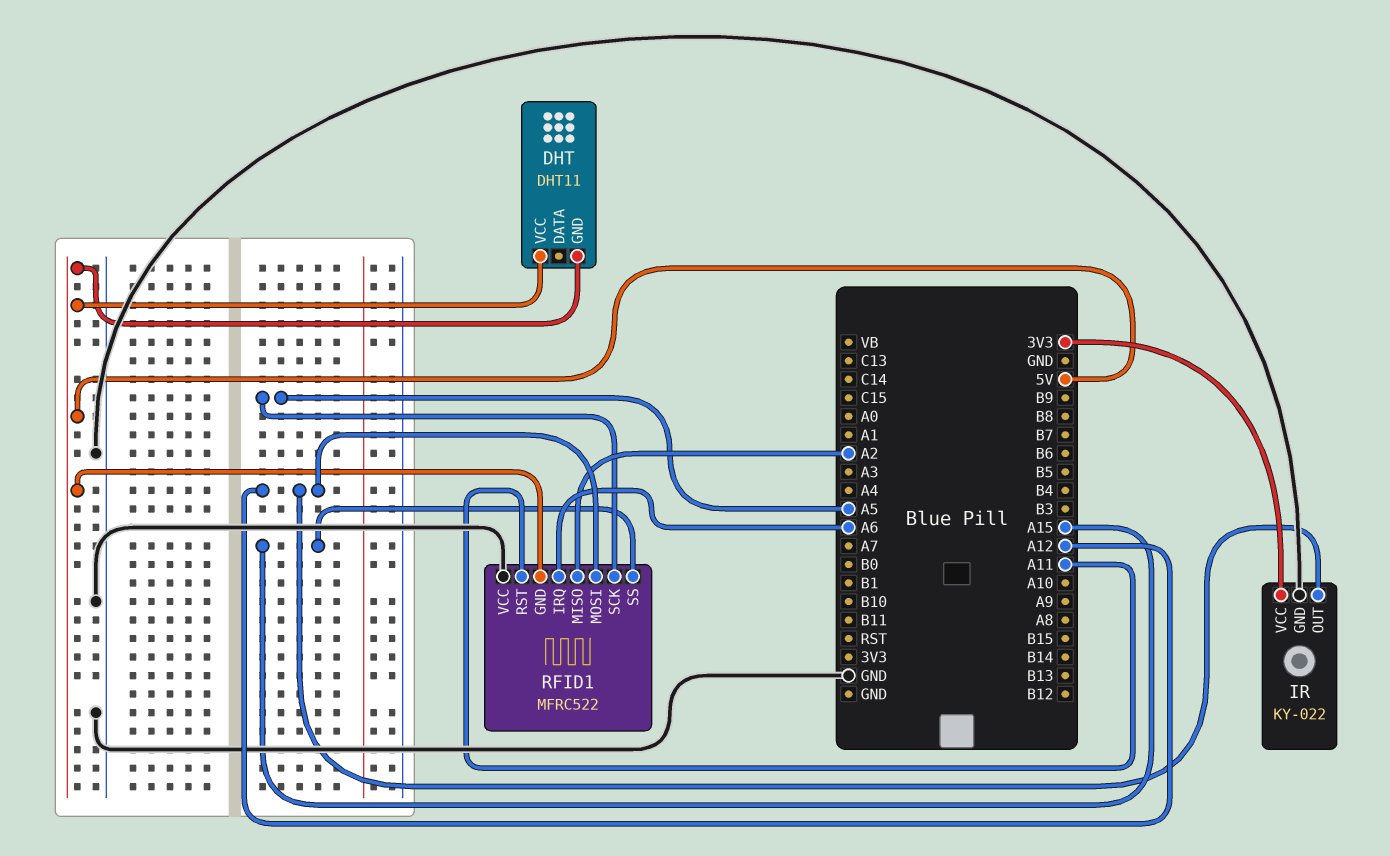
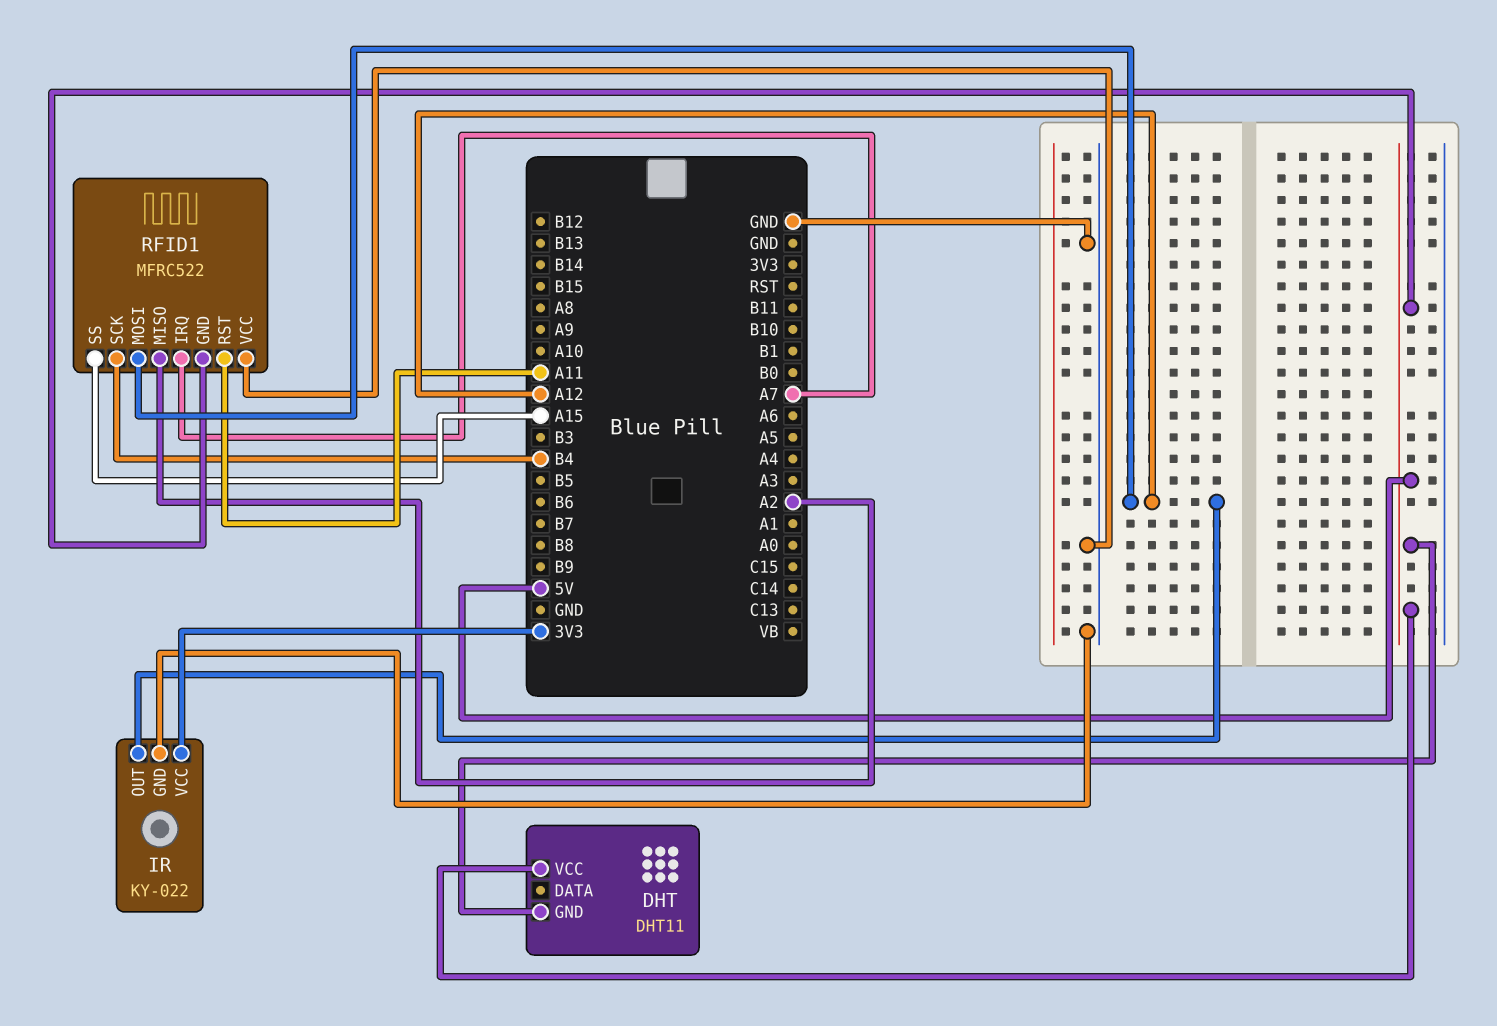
RFID1 pin IRQ: A6 -> A7
RFID1 pin SCK: A5 -> B4

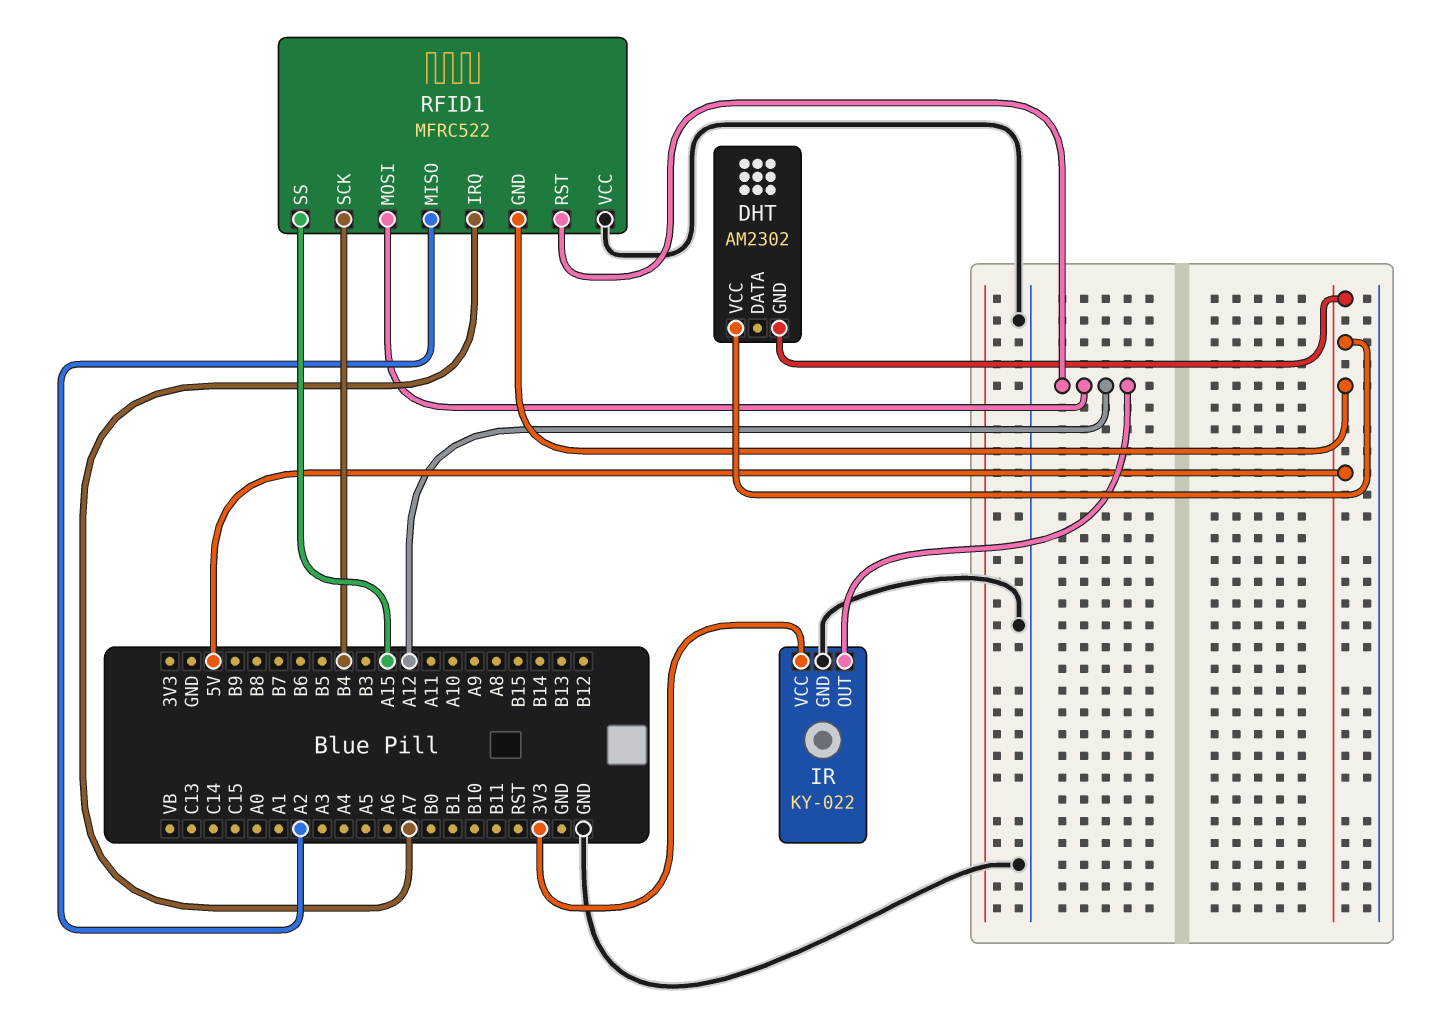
DHT: DHT11 -> AM2302
RFID1 pin RST: A11 -> A12

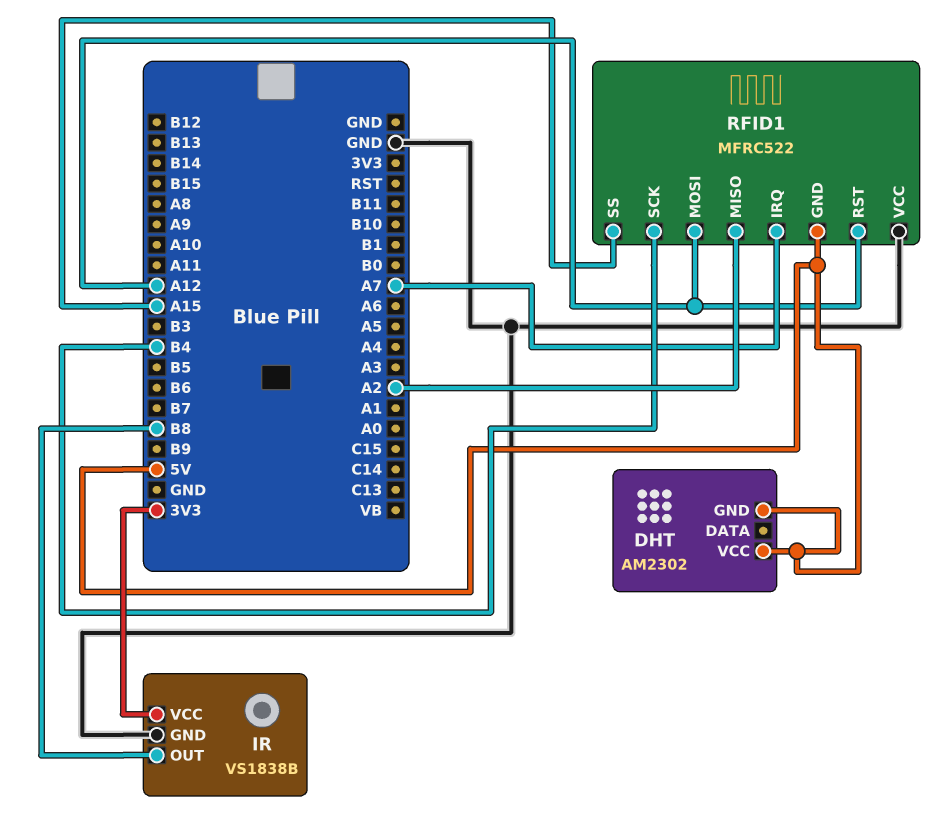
IR: KY-022 -> VS1838B
IR pin OUT: A12 -> B8

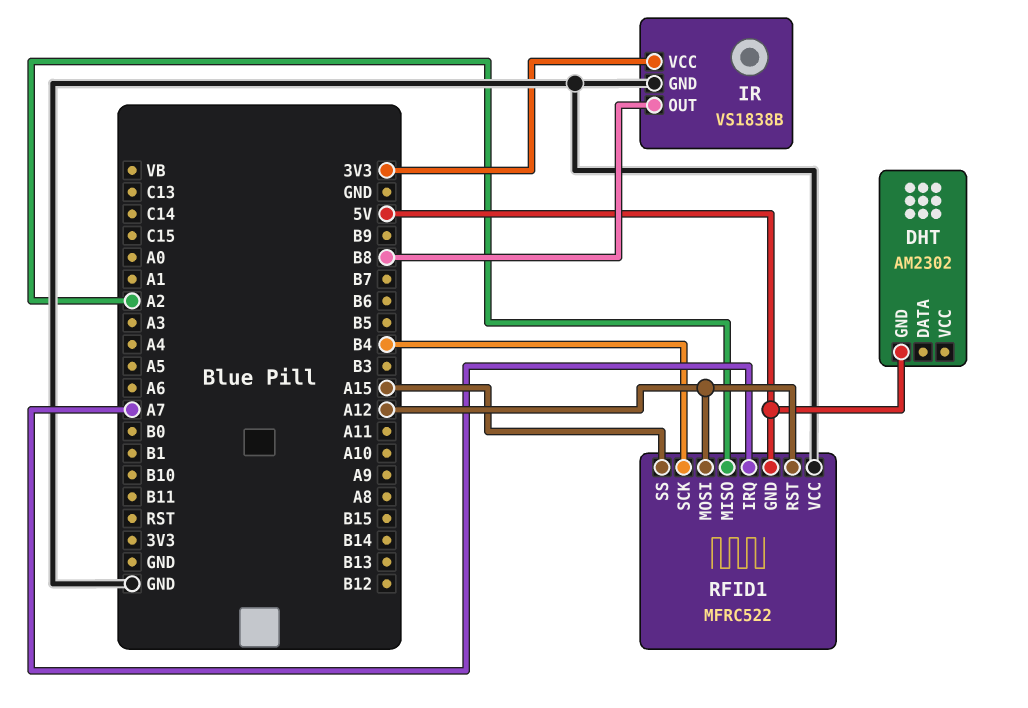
DHT pin VCC: 5V -> none

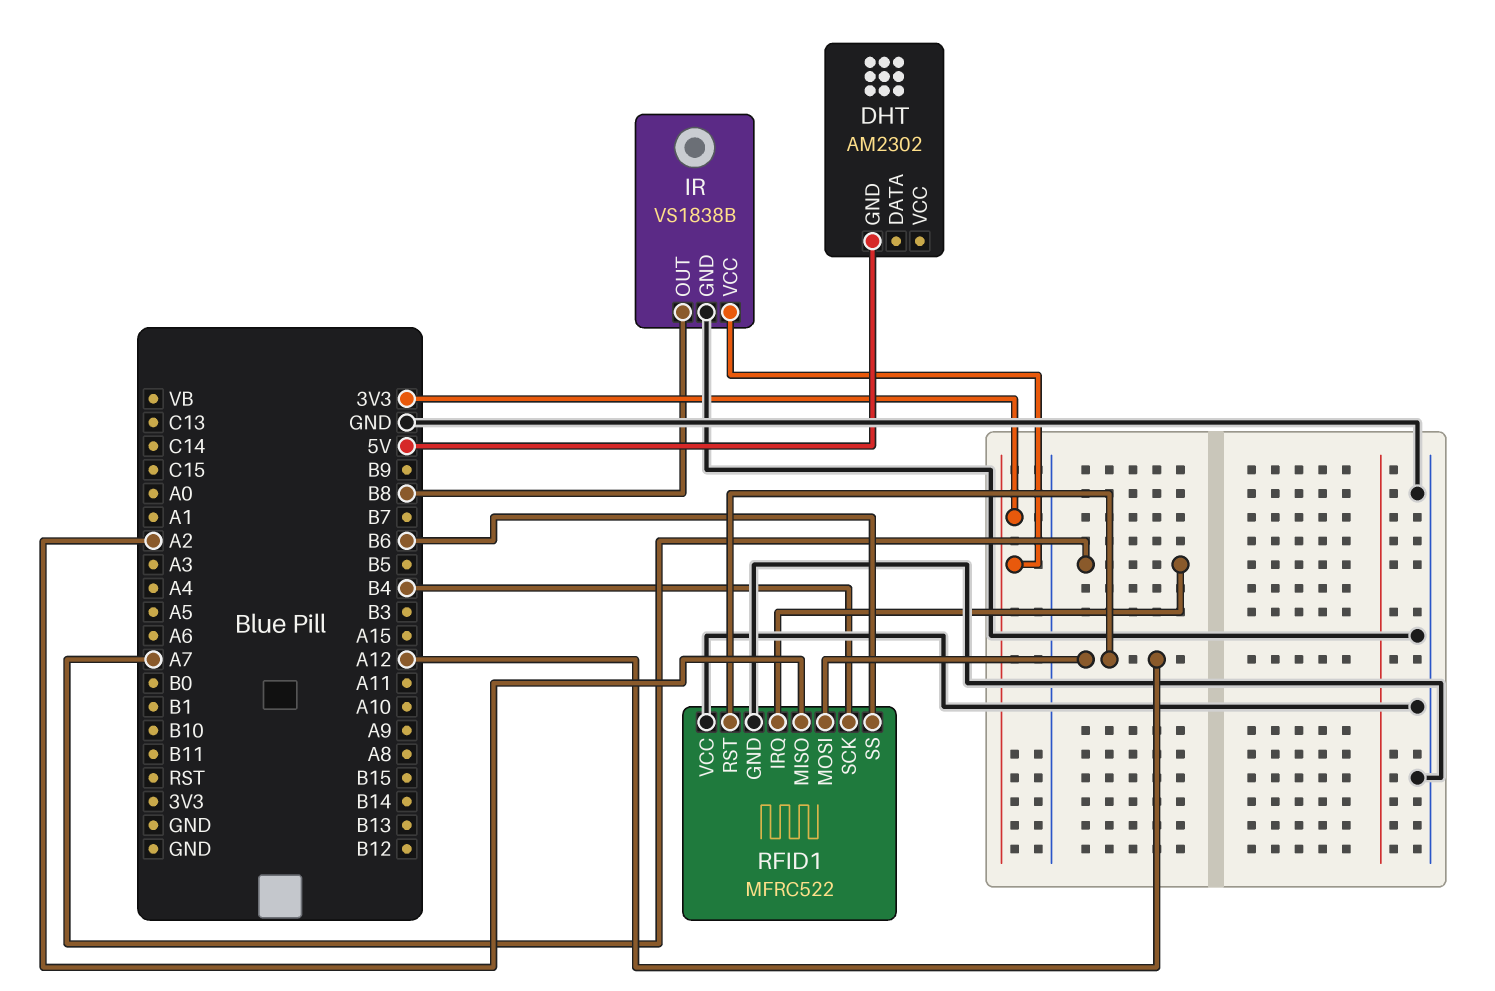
RFID1 pin GND: 5V -> GND
RFID1 pin SS: A15 -> B6

